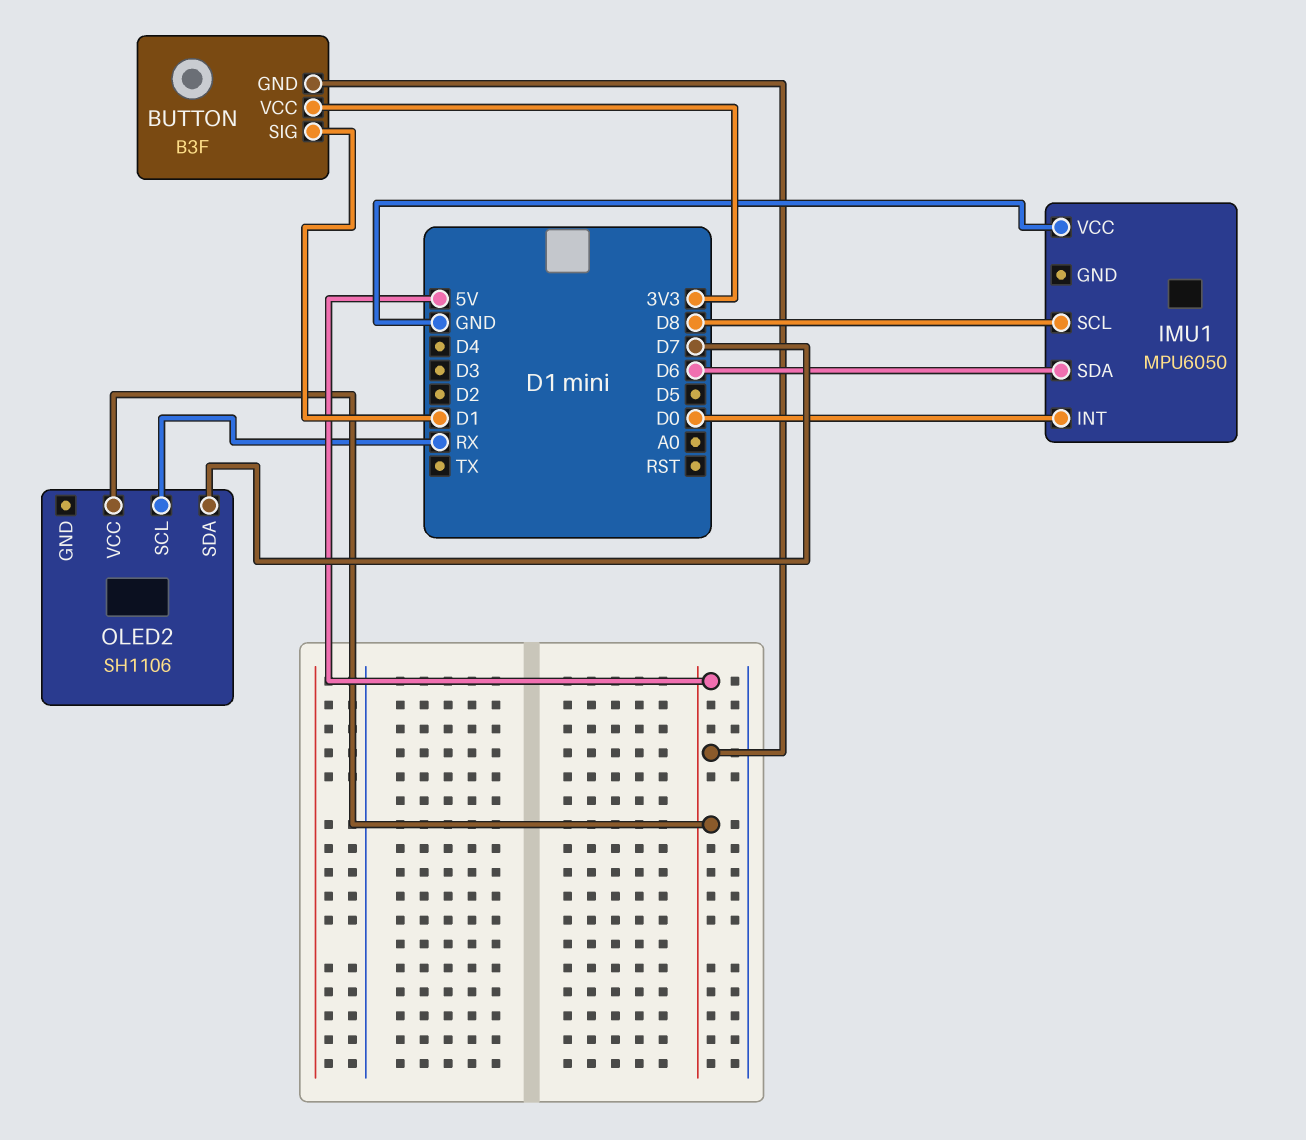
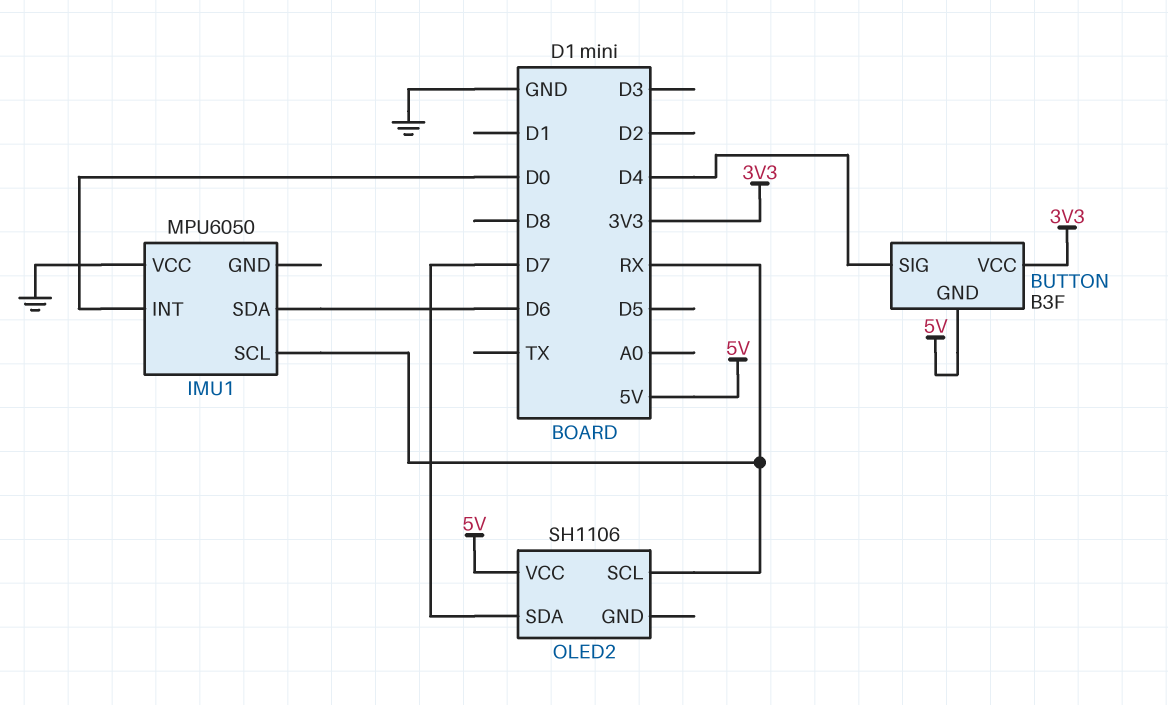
BUTTON pin SIG: D1 -> D4
IMU1 pin SCL: D8 -> RX

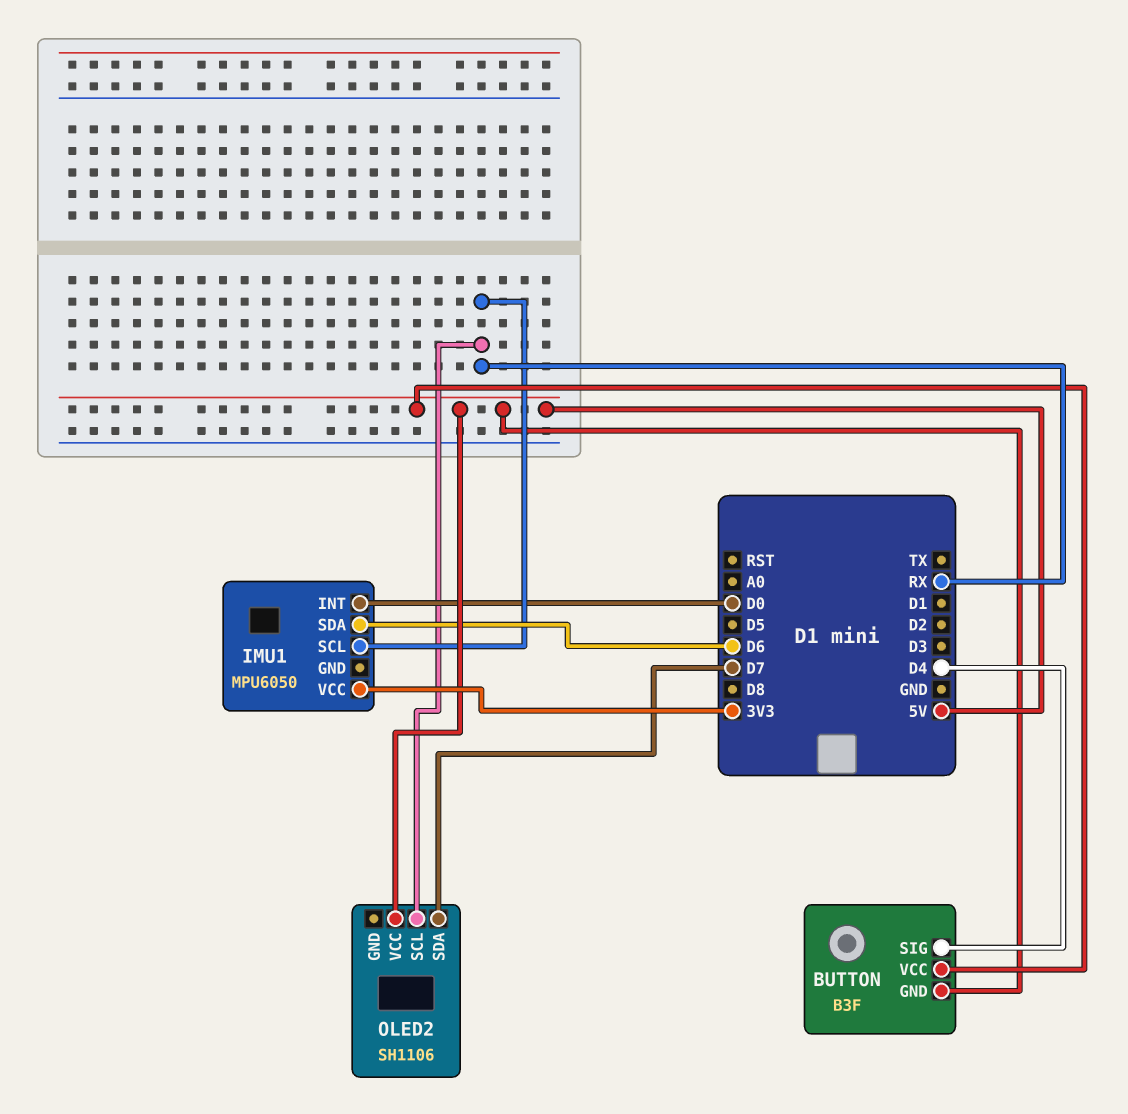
BUTTON pin VCC: 3V3 -> 5V
IMU1 pin VCC: GND -> 3V3

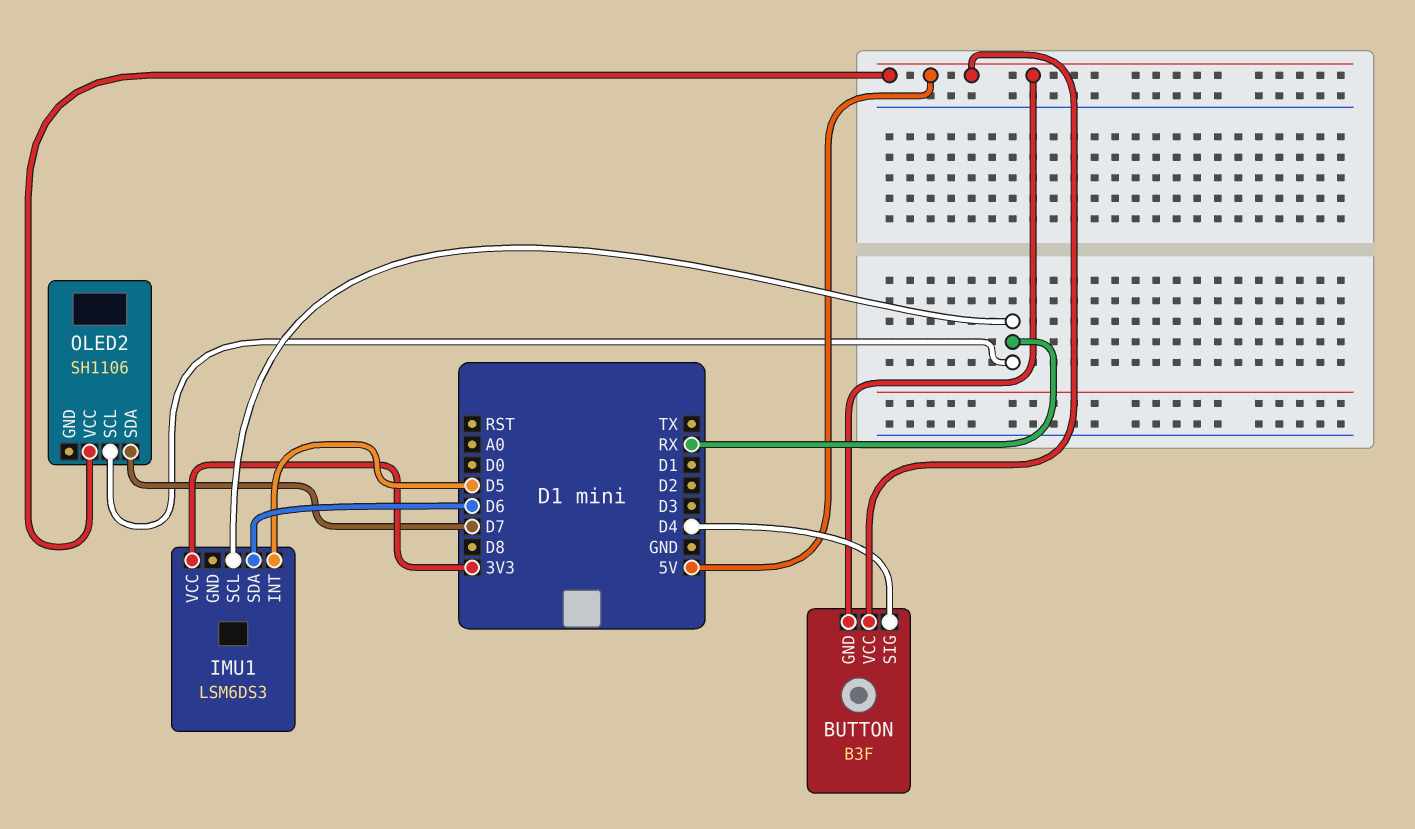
IMU1: MPU6050 -> LSM6DS3
IMU1 pin INT: D0 -> D5

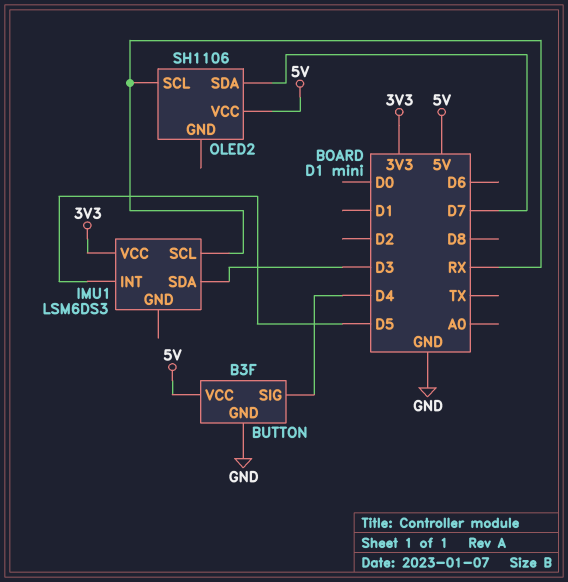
BUTTON pin GND: 5V -> GND
IMU1 pin SDA: D6 -> D3

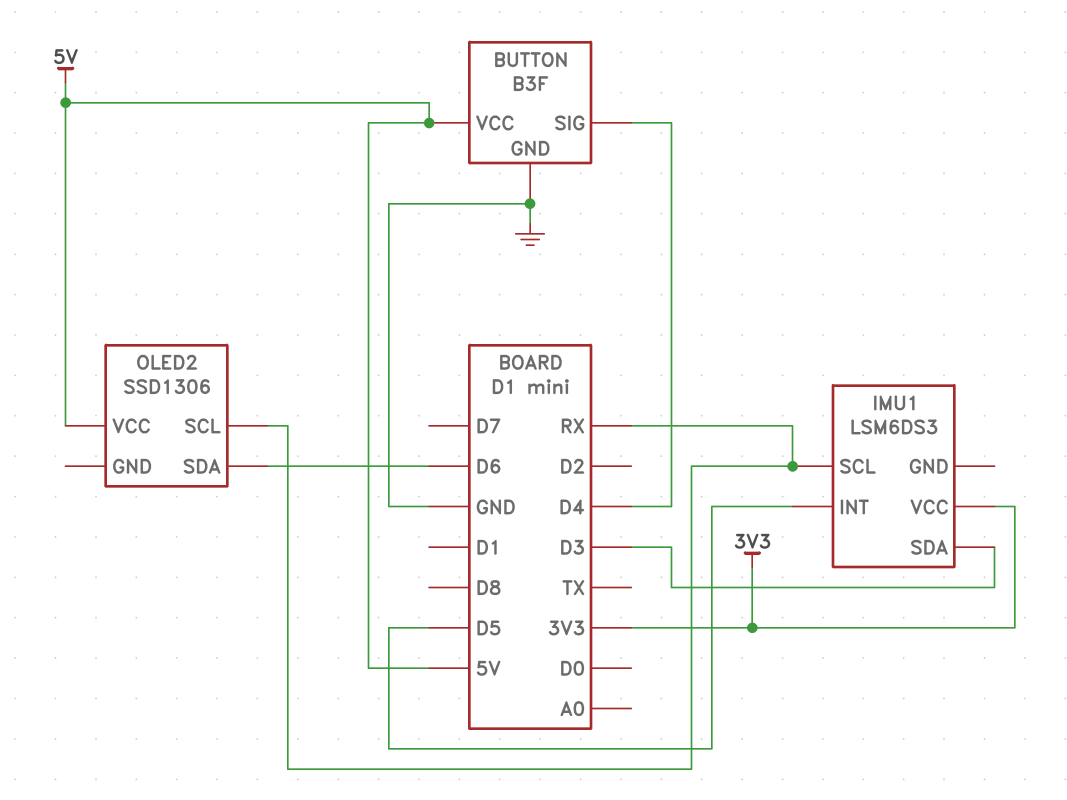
OLED2: SH1106 -> SSD1306
OLED2 pin SDA: D7 -> D6

